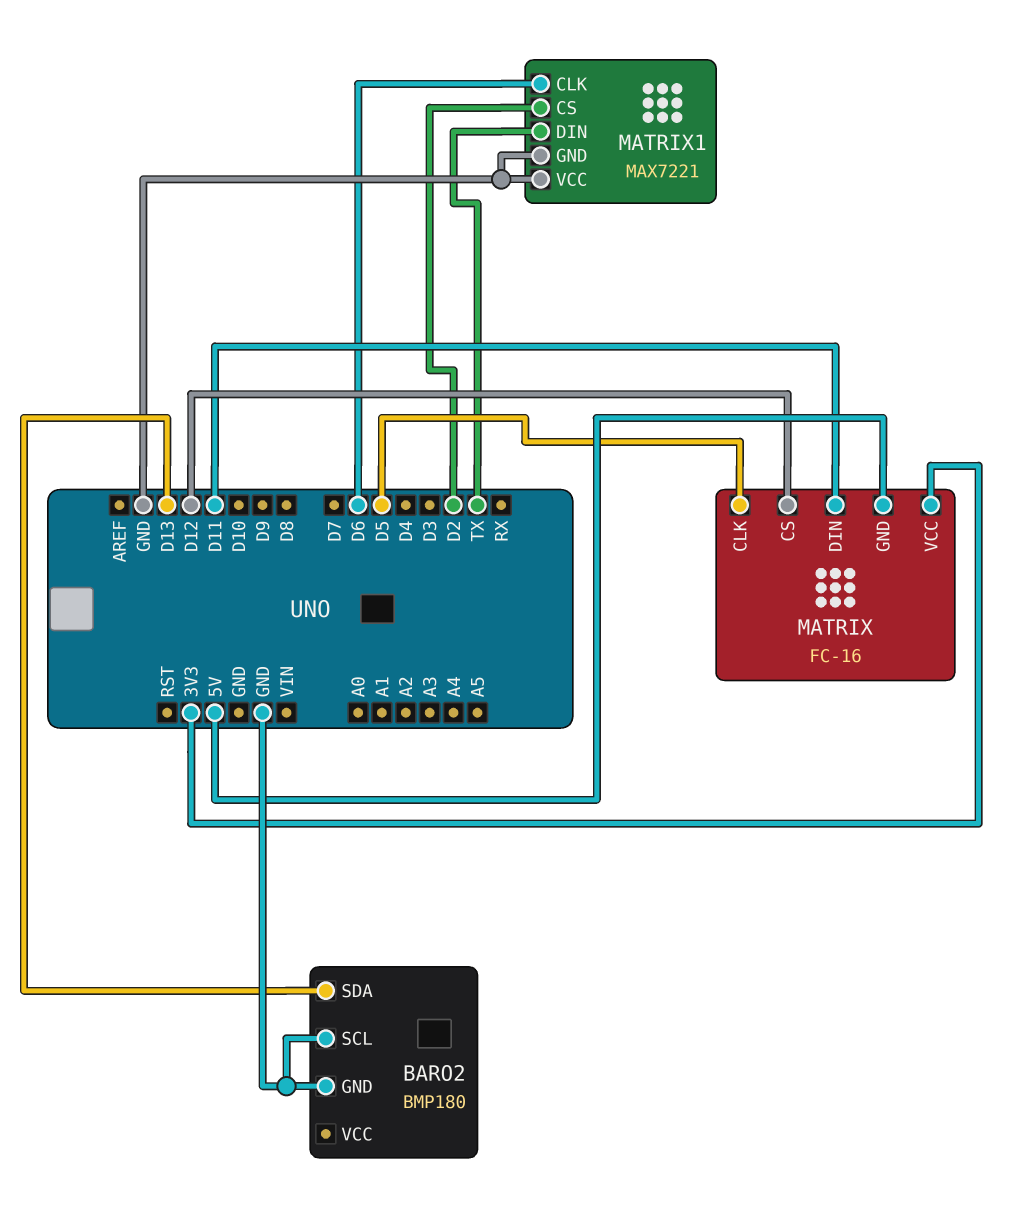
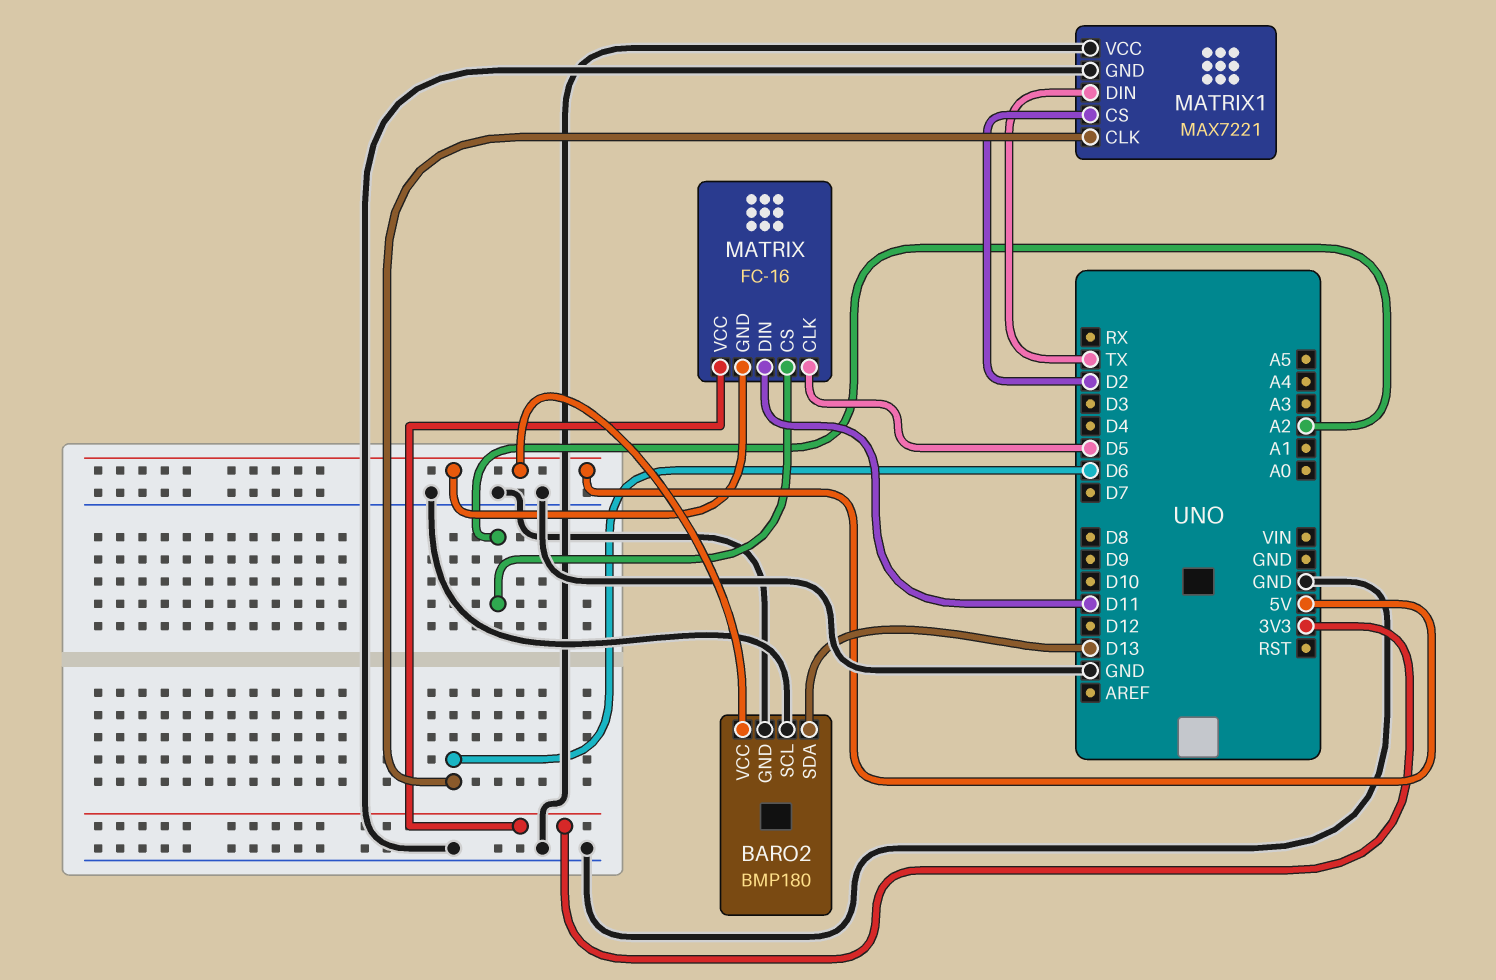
BARO2 pin VCC: none -> 5V
MATRIX pin CS: D12 -> A2

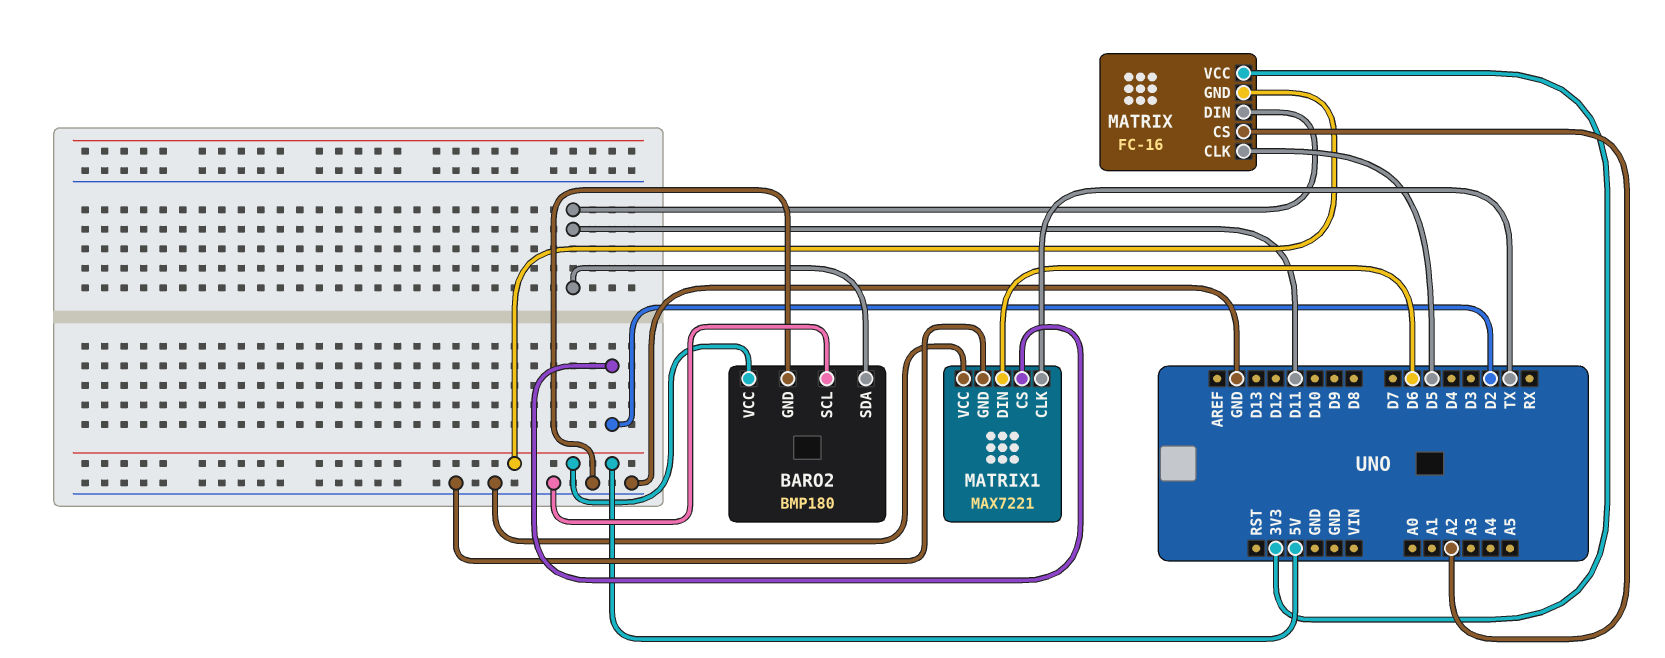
BARO2 pin SDA: D13 -> D11
MATRIX1 pin CLK: D6 -> TX
MATRIX1 pin DIN: TX -> D6

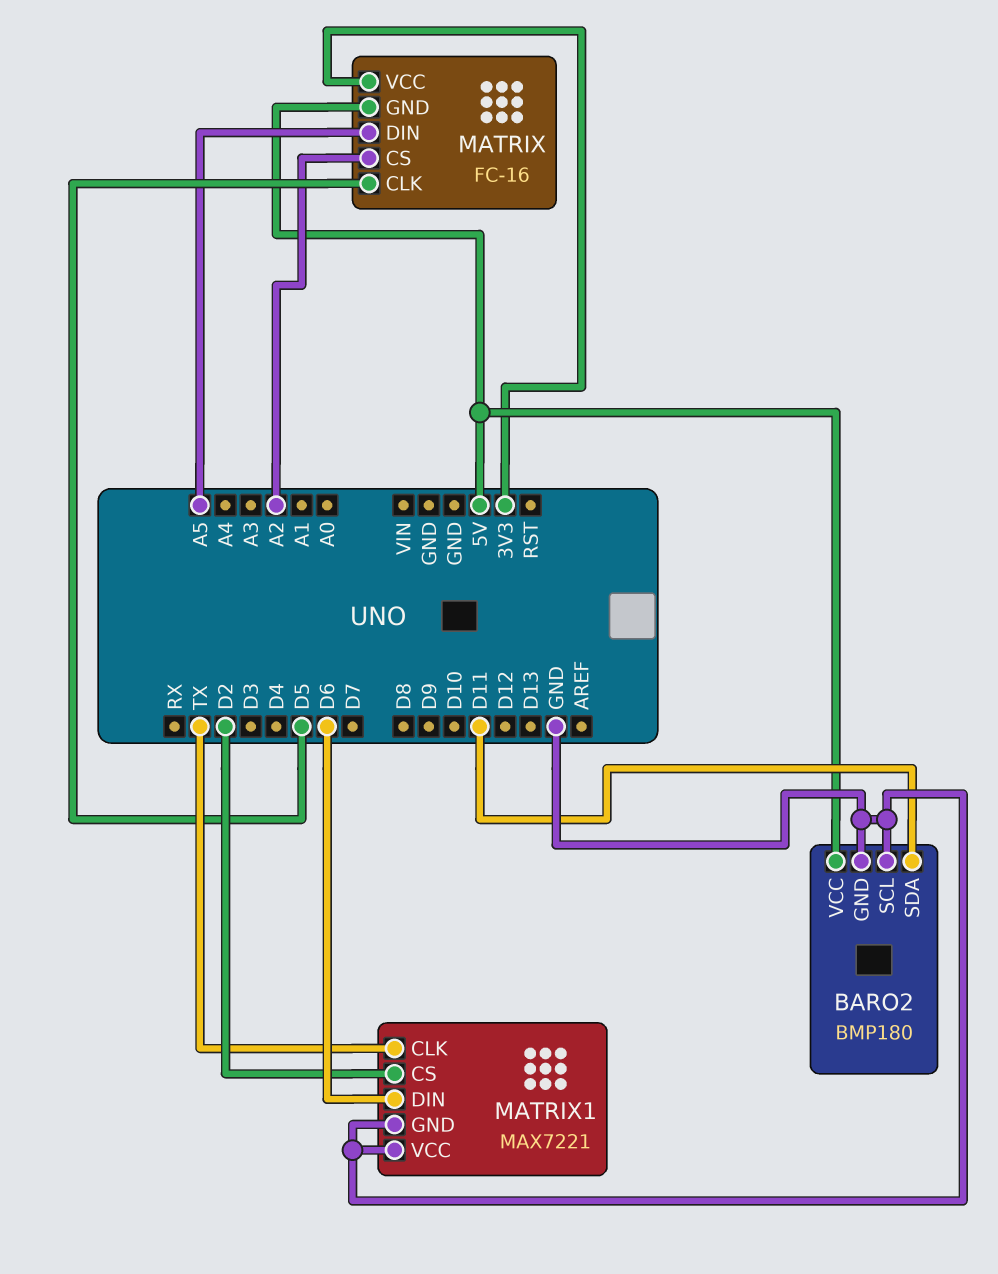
MATRIX pin DIN: D11 -> A5

